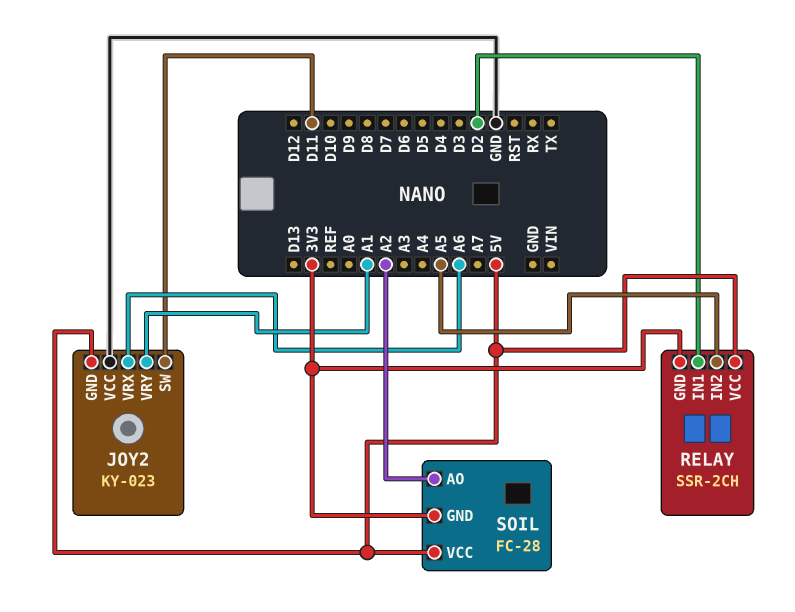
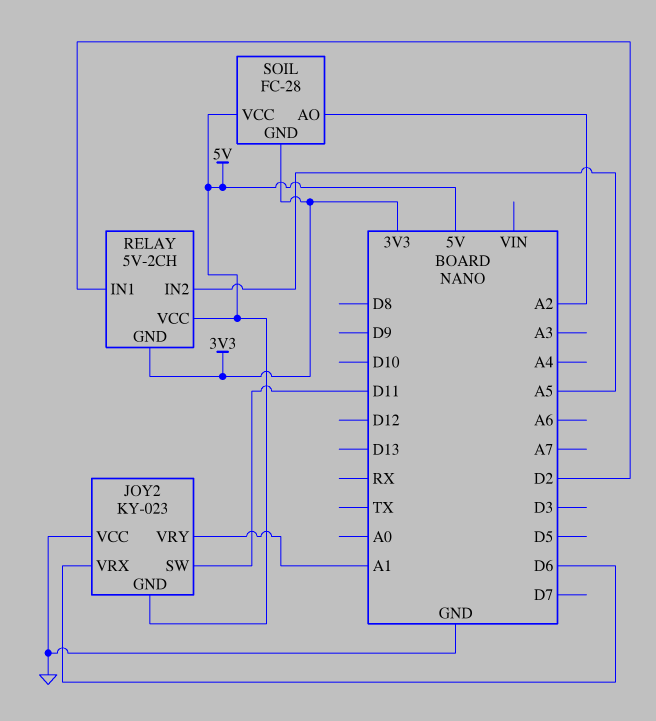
JOY2 pin VRX: A6 -> D6
RELAY: SSR-2CH -> 5V-2CH

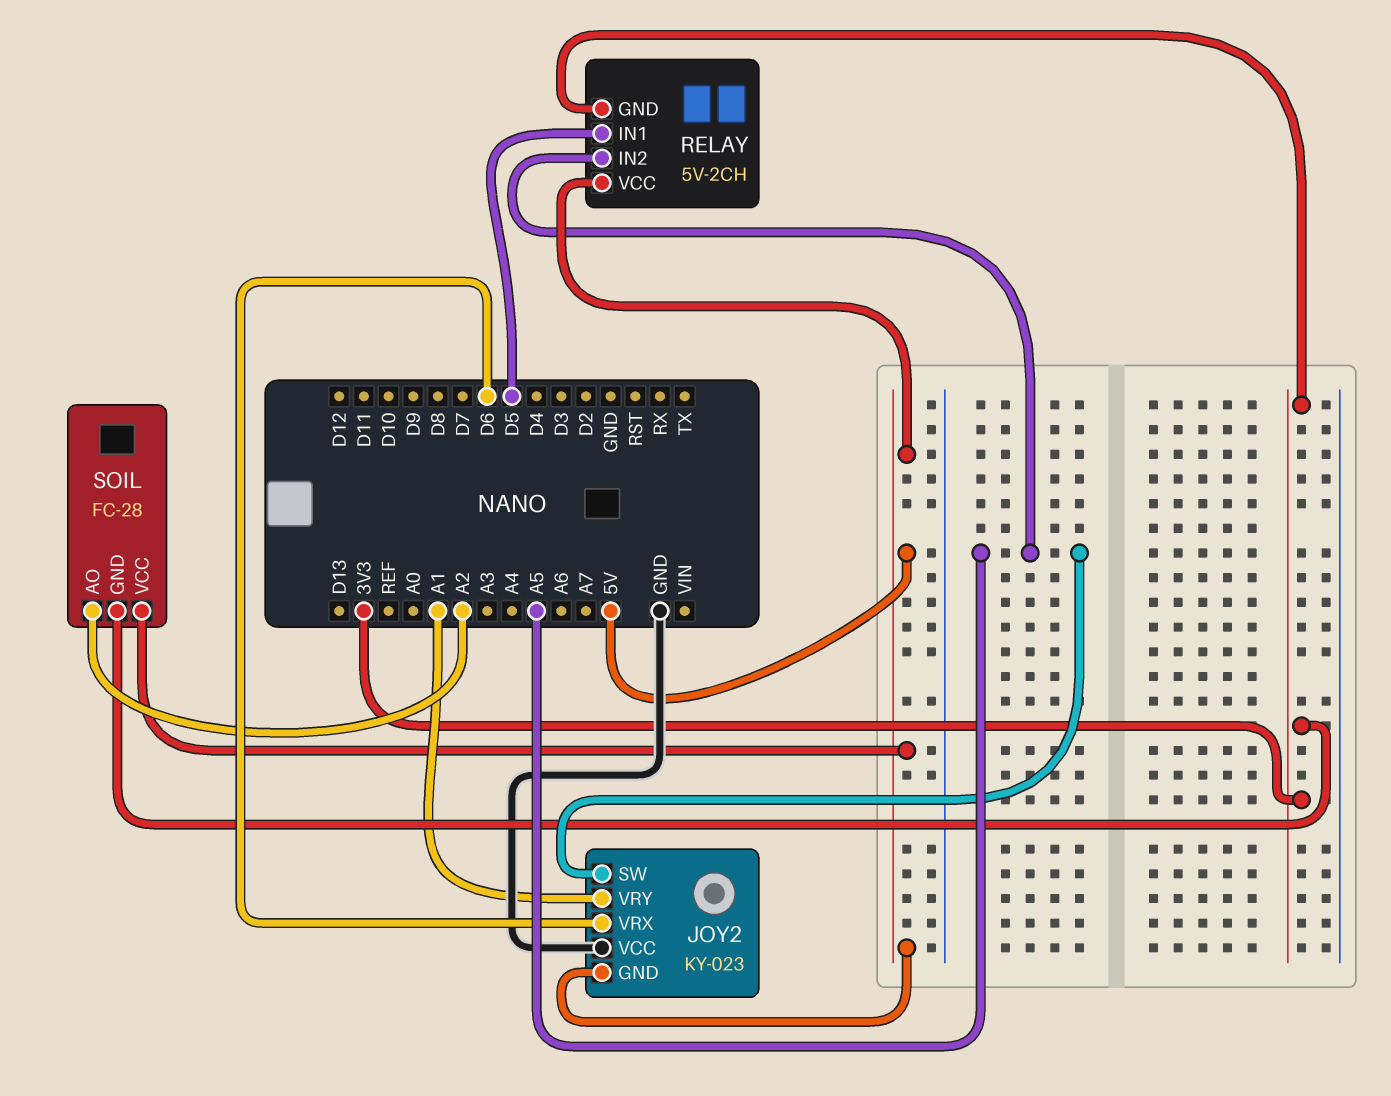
JOY2 pin SW: D11 -> A5
RELAY pin IN1: D2 -> D5

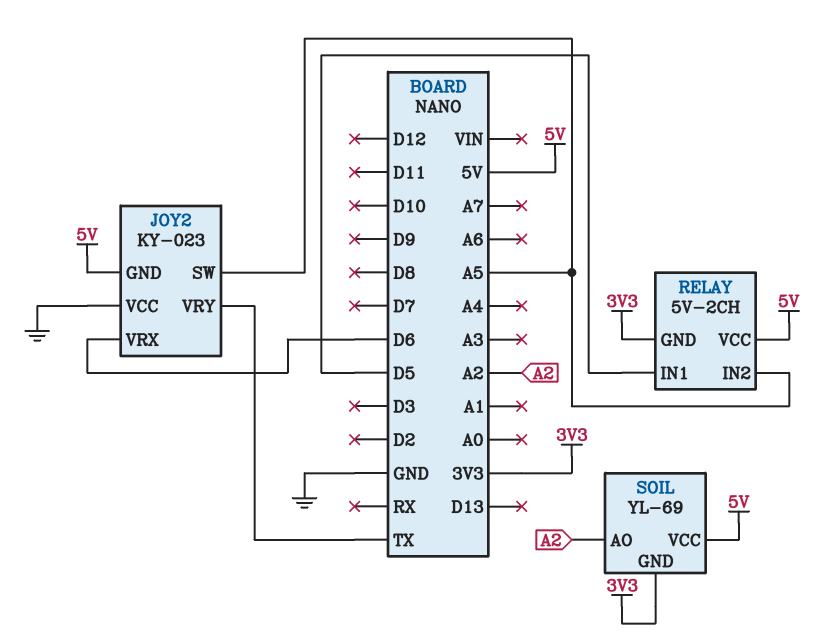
JOY2 pin VRY: A1 -> TX
SOIL: FC-28 -> YL-69

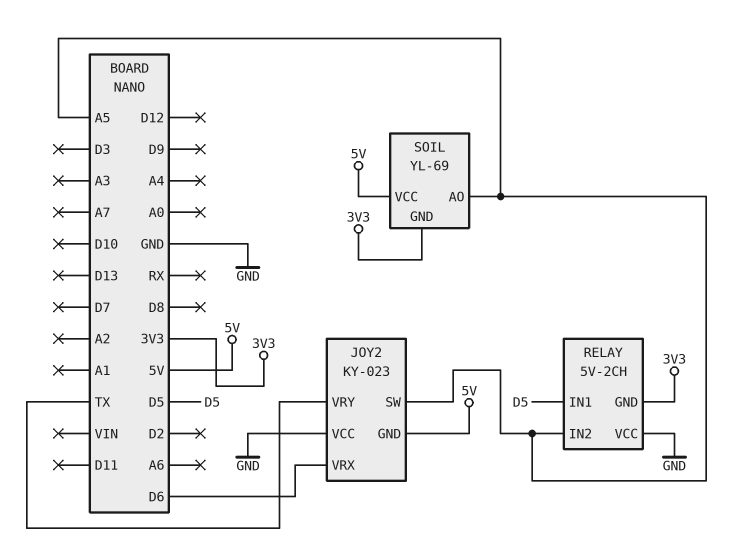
RELAY pin VCC: 5V -> GND
SOIL pin AO: A2 -> A5

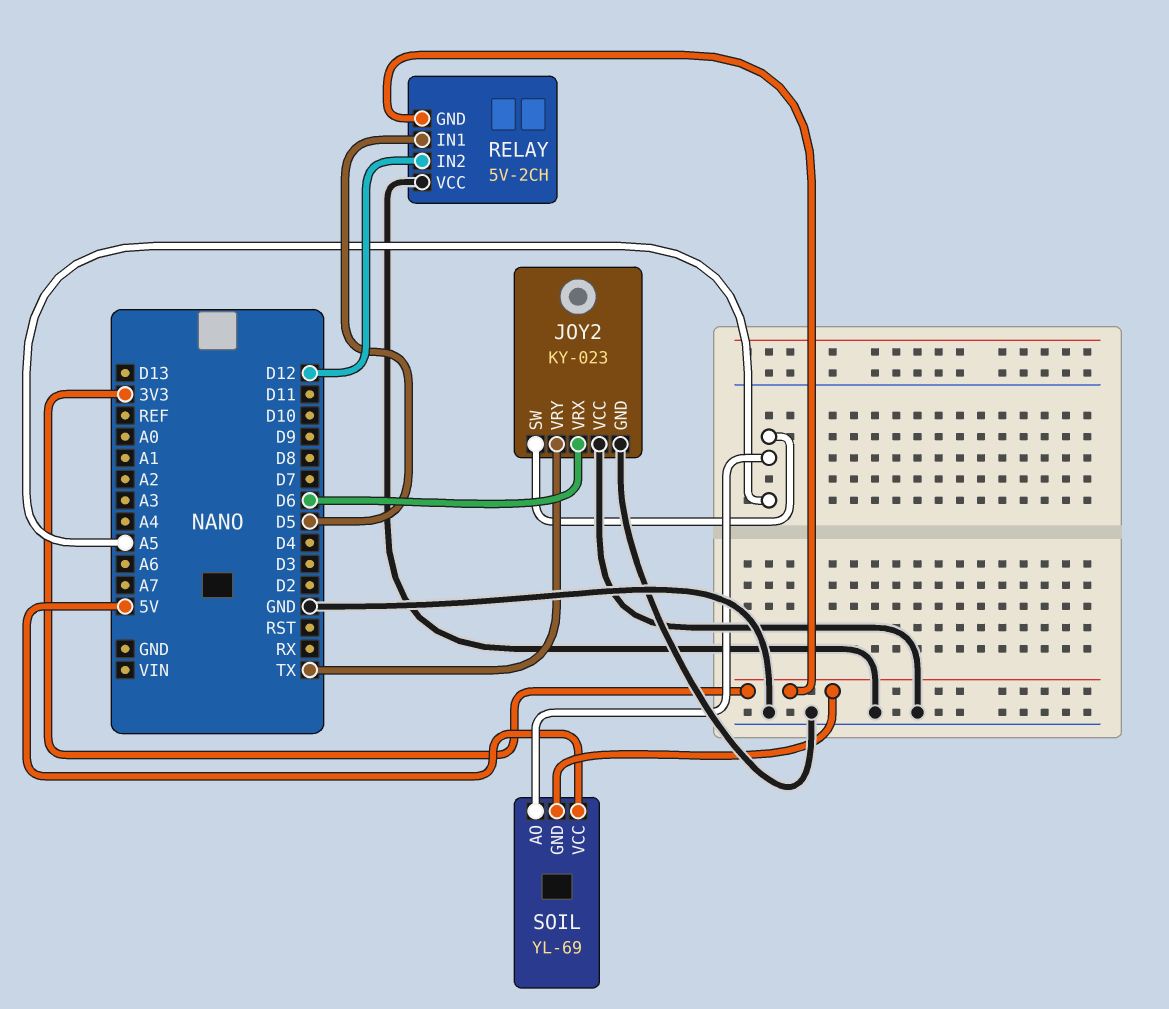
JOY2 pin GND: 5V -> GND
RELAY pin IN2: A5 -> D12

